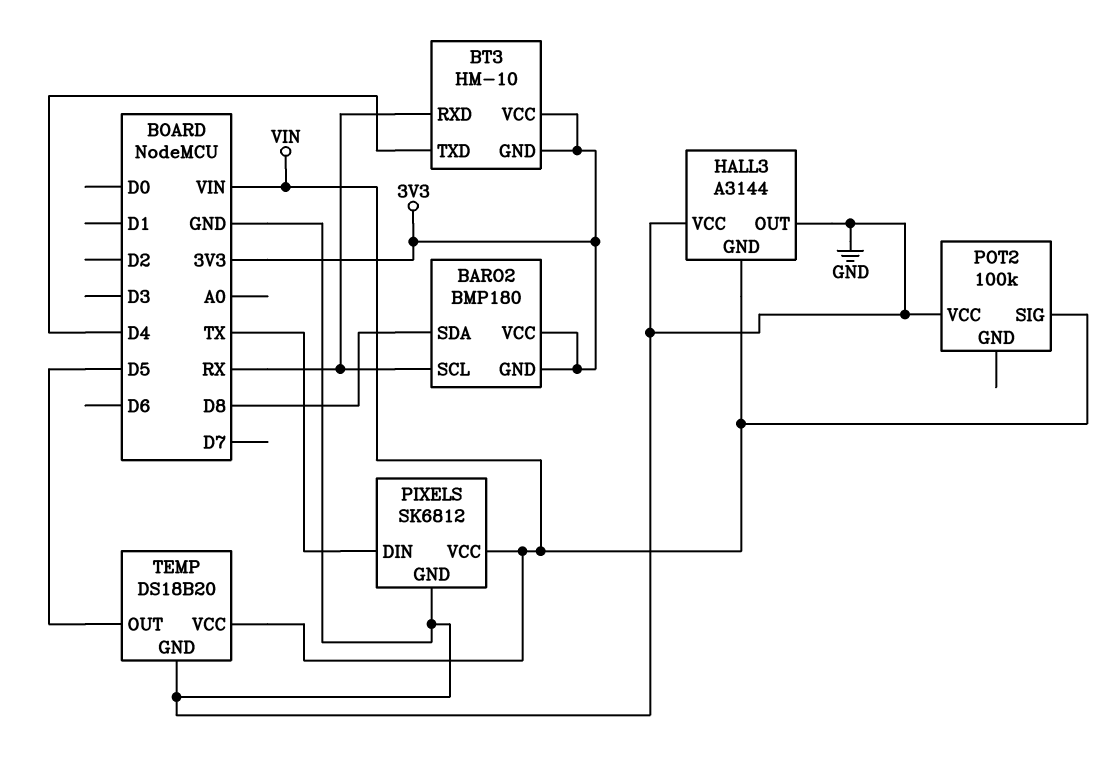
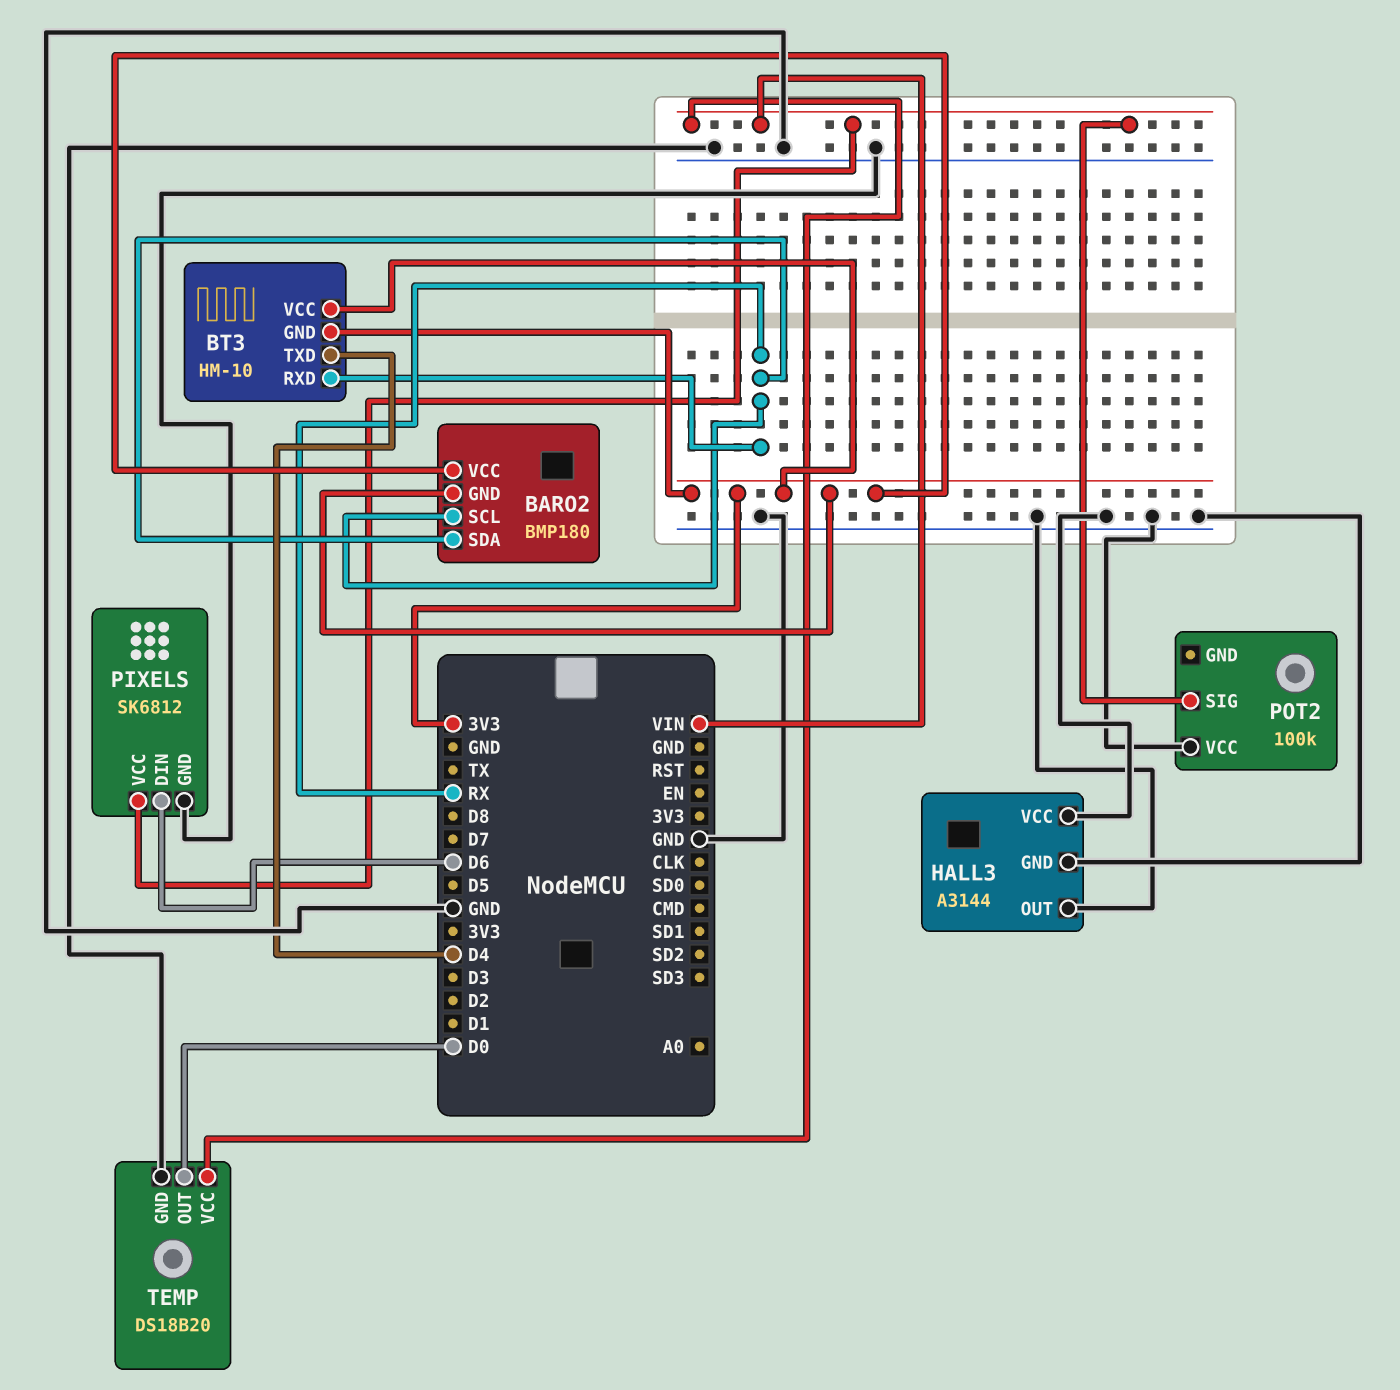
BARO2 pin SDA: D8 -> RX
HALL3 pin GND: VIN -> GND
PIXELS pin DIN: TX -> D6
TEMP pin OUT: D5 -> D0

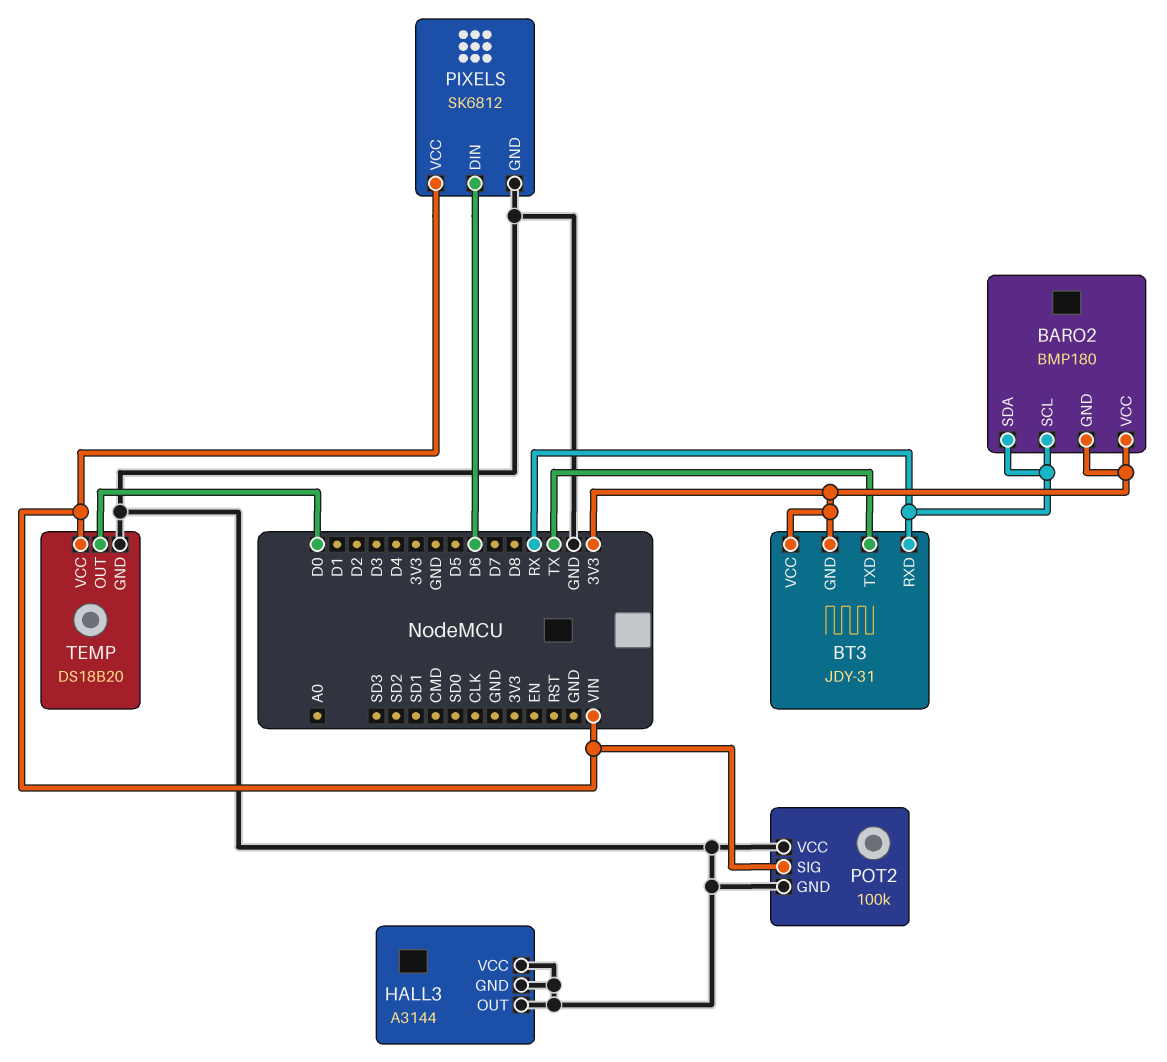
BT3: HM-10 -> JDY-31
BT3 pin TXD: D4 -> TX
POT2 pin GND: none -> GND

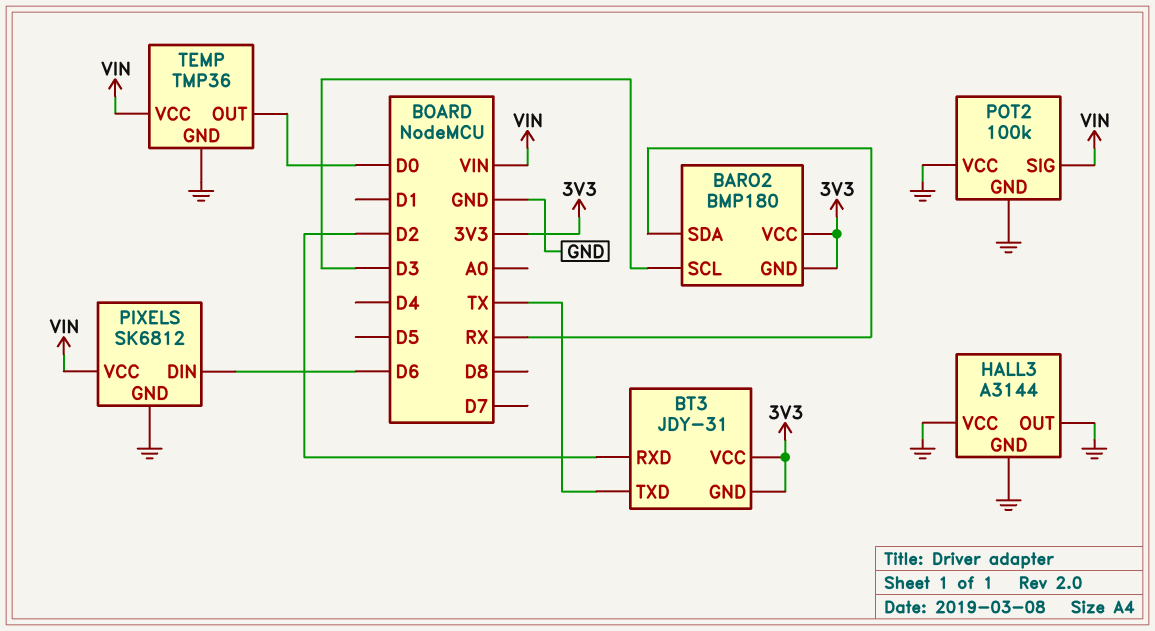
BARO2 pin SCL: RX -> D3
BT3 pin RXD: RX -> D2
TEMP: DS18B20 -> TMP36

